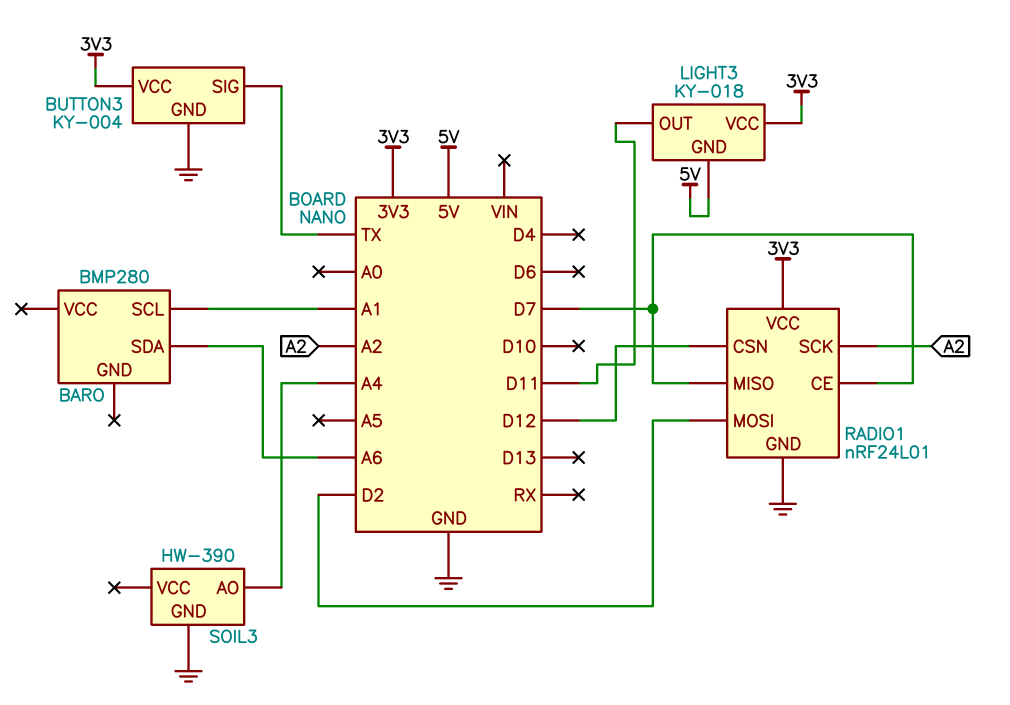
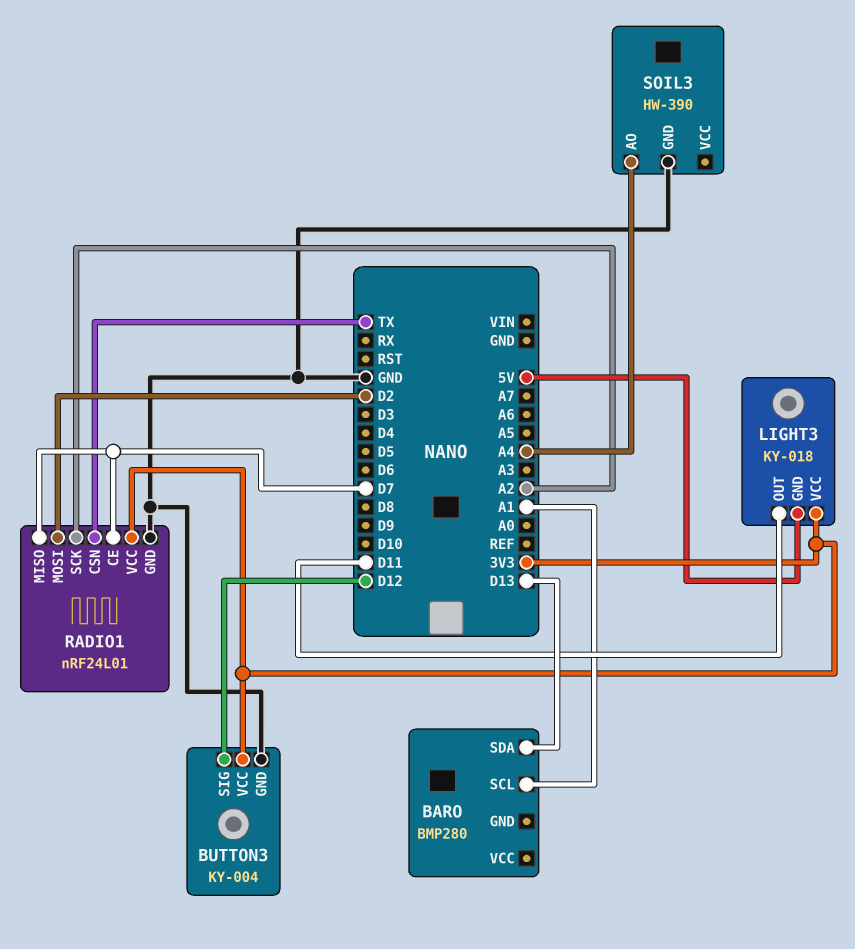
BARO pin SDA: A6 -> D13
BUTTON3 pin SIG: TX -> D12
RADIO1 pin CSN: D12 -> TX

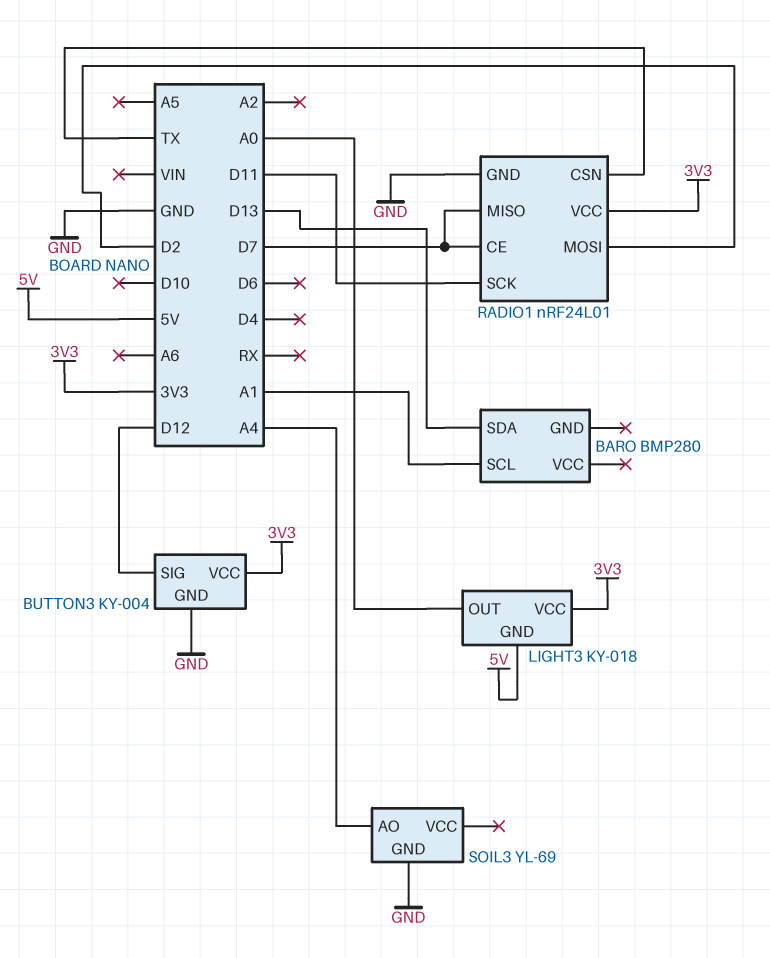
LIGHT3 pin OUT: D11 -> A0
RADIO1 pin SCK: A2 -> D11
SOIL3: HW-390 -> YL-69

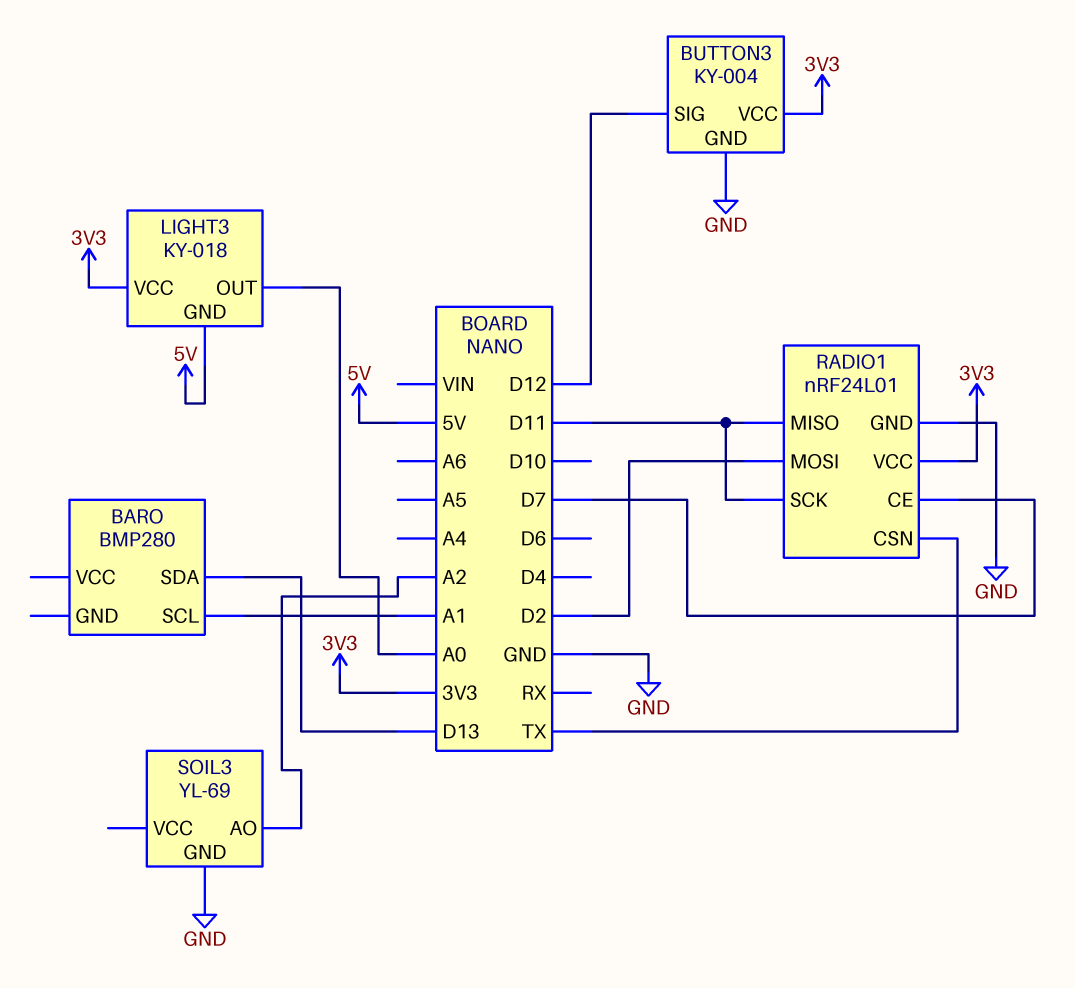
RADIO1 pin MISO: D7 -> D11
SOIL3 pin AO: A4 -> A2

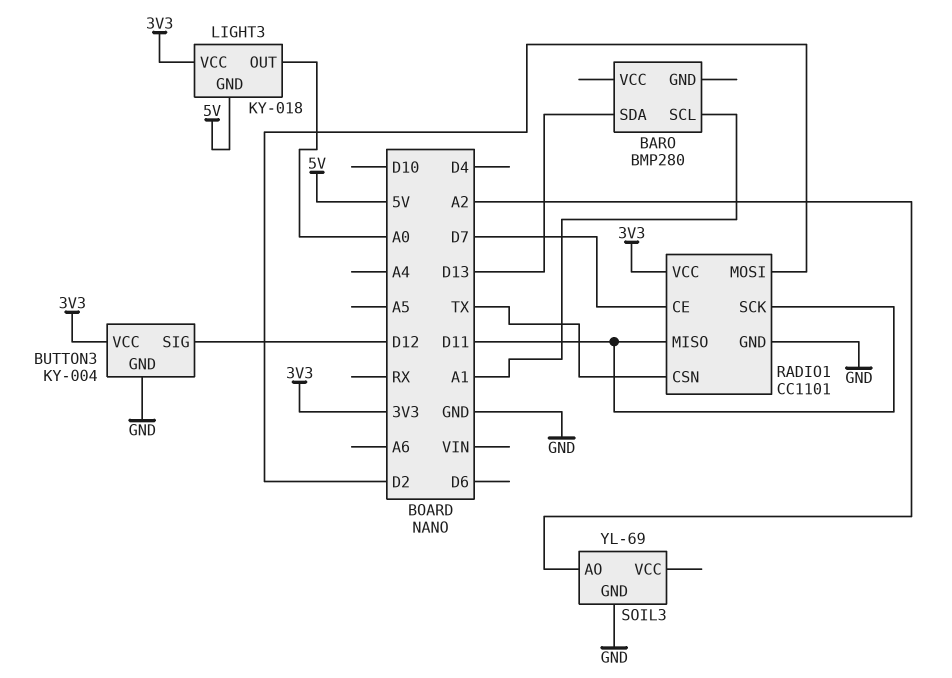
RADIO1: nRF24L01 -> CC1101

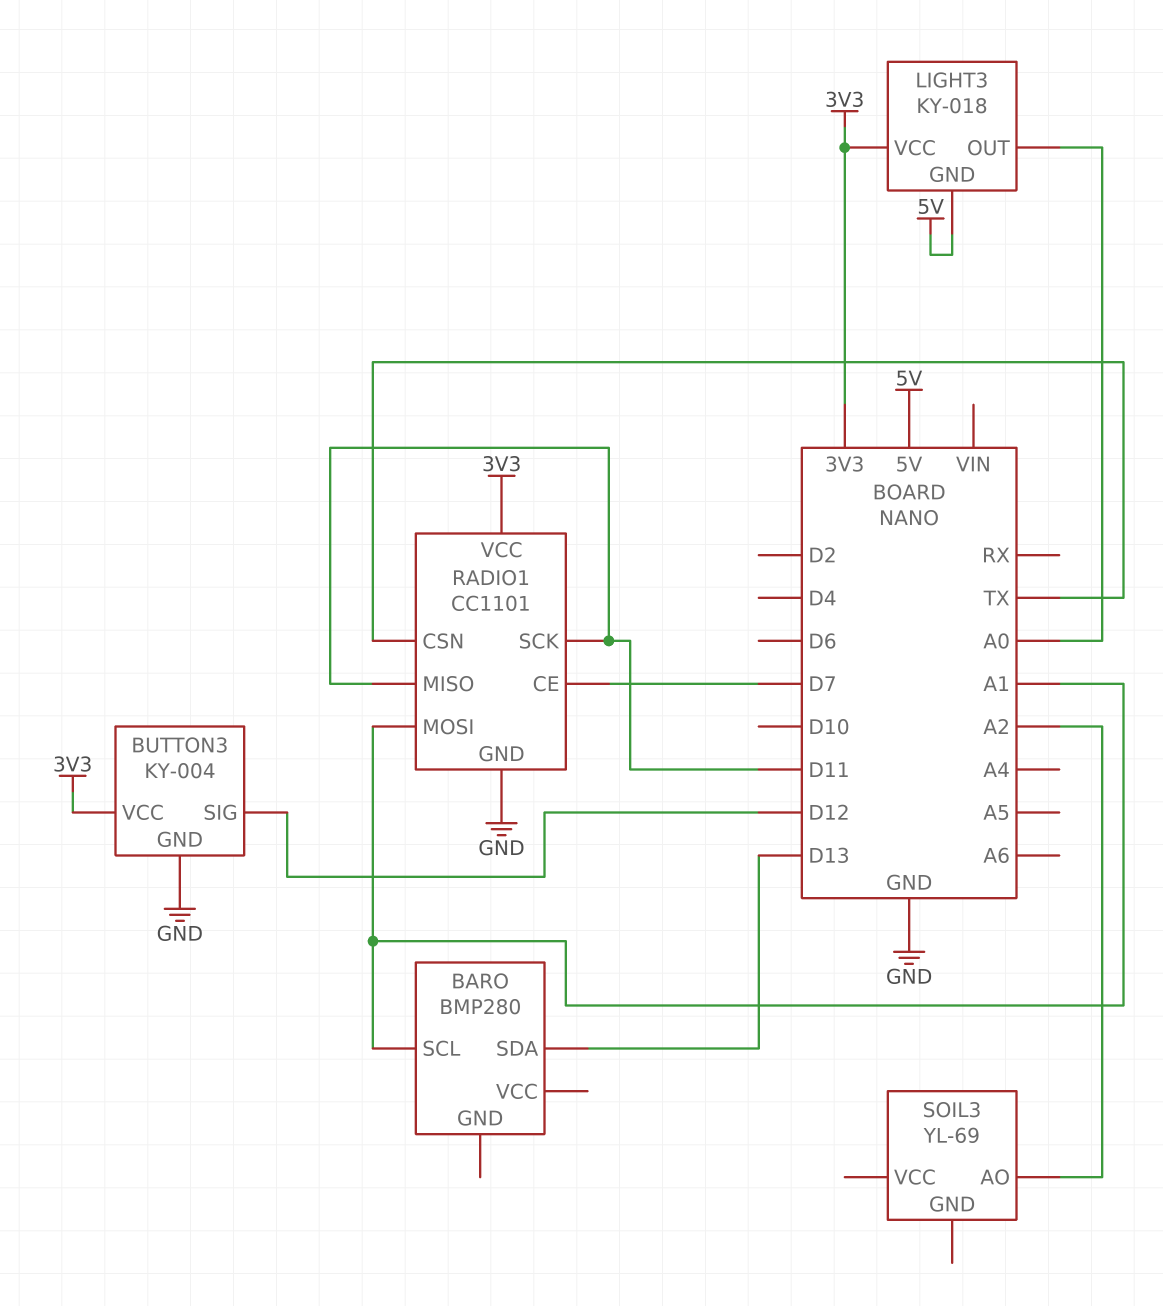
RADIO1 pin MOSI: D2 -> A1
SOIL3 pin GND: GND -> none

